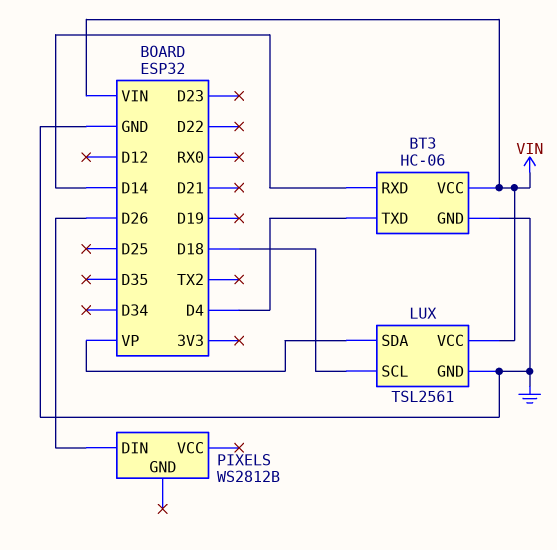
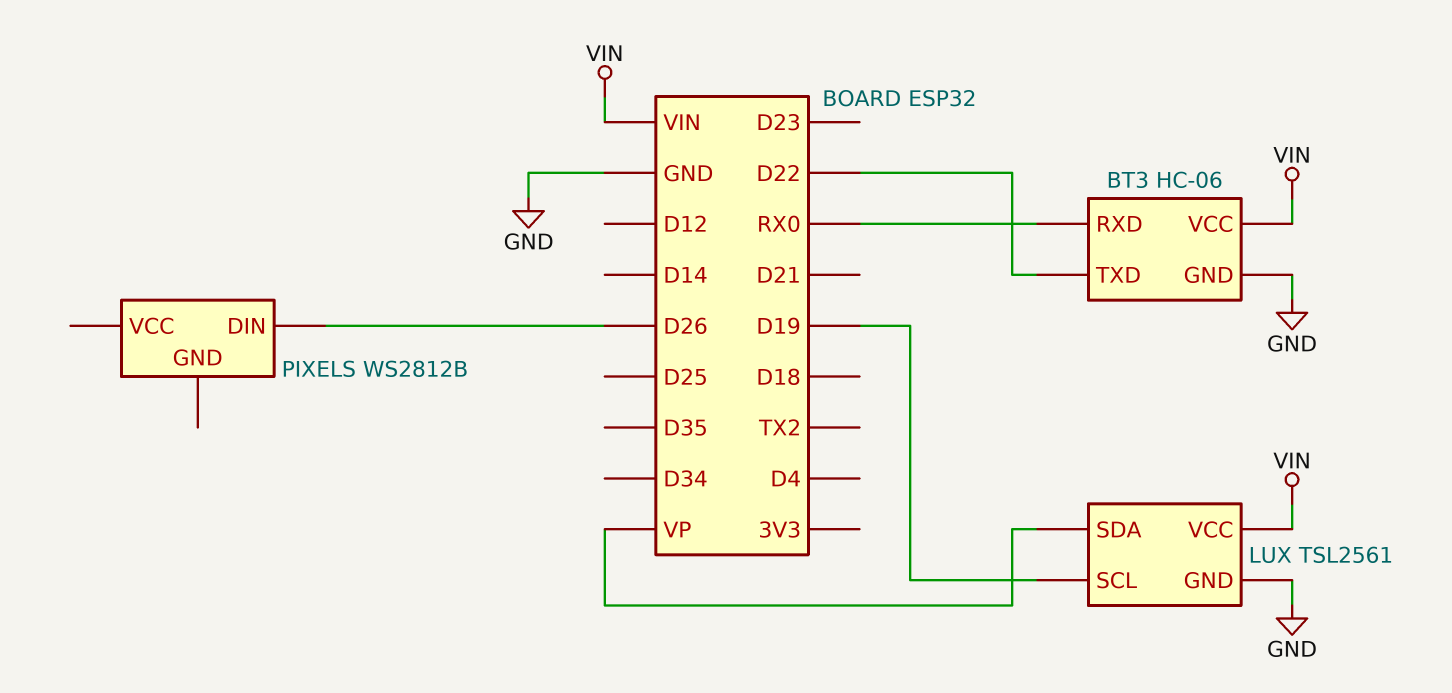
BT3 pin RXD: D14 -> RX0
BT3 pin TXD: D4 -> D22
LUX pin SCL: D18 -> D19

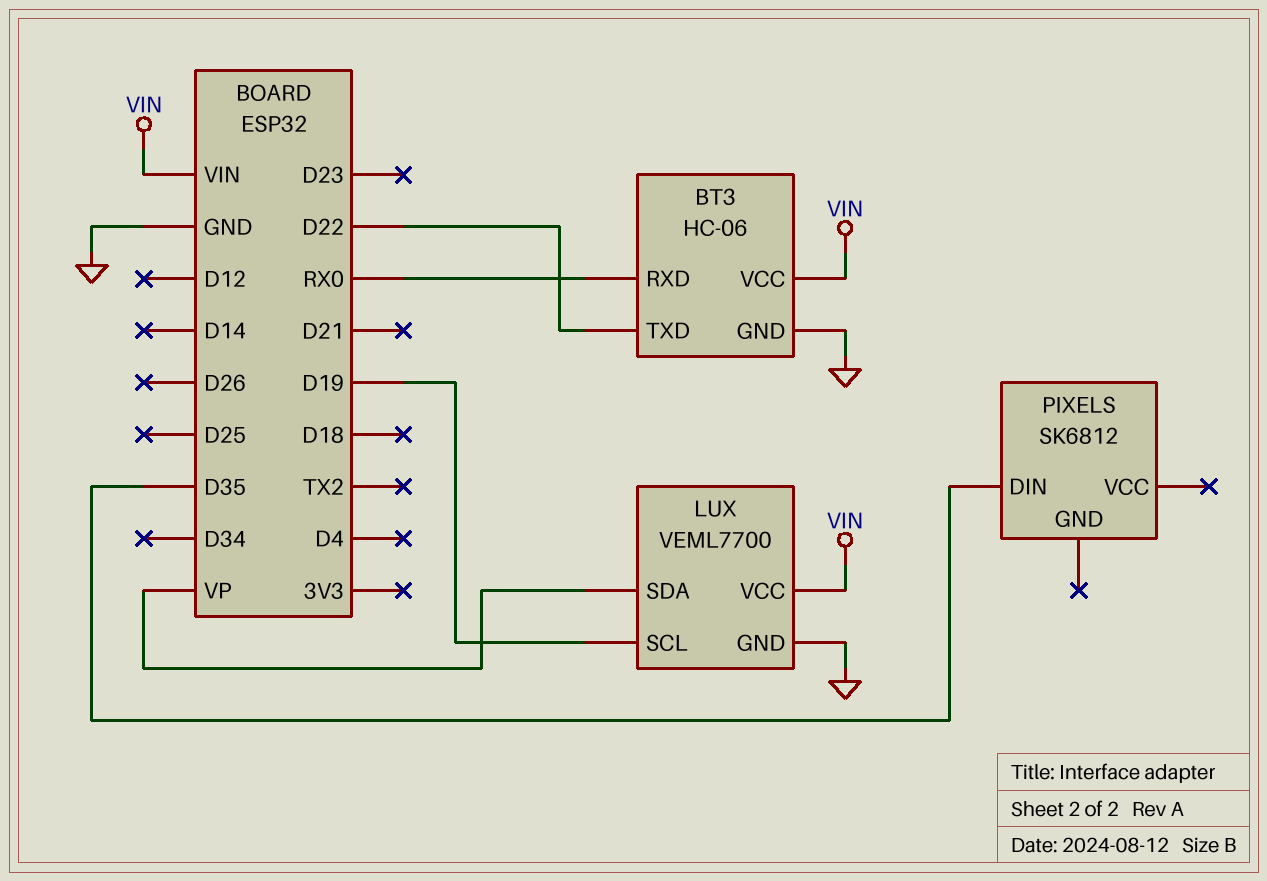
LUX: TSL2561 -> VEML7700
PIXELS: WS2812B -> SK6812
PIXELS pin DIN: D26 -> D35

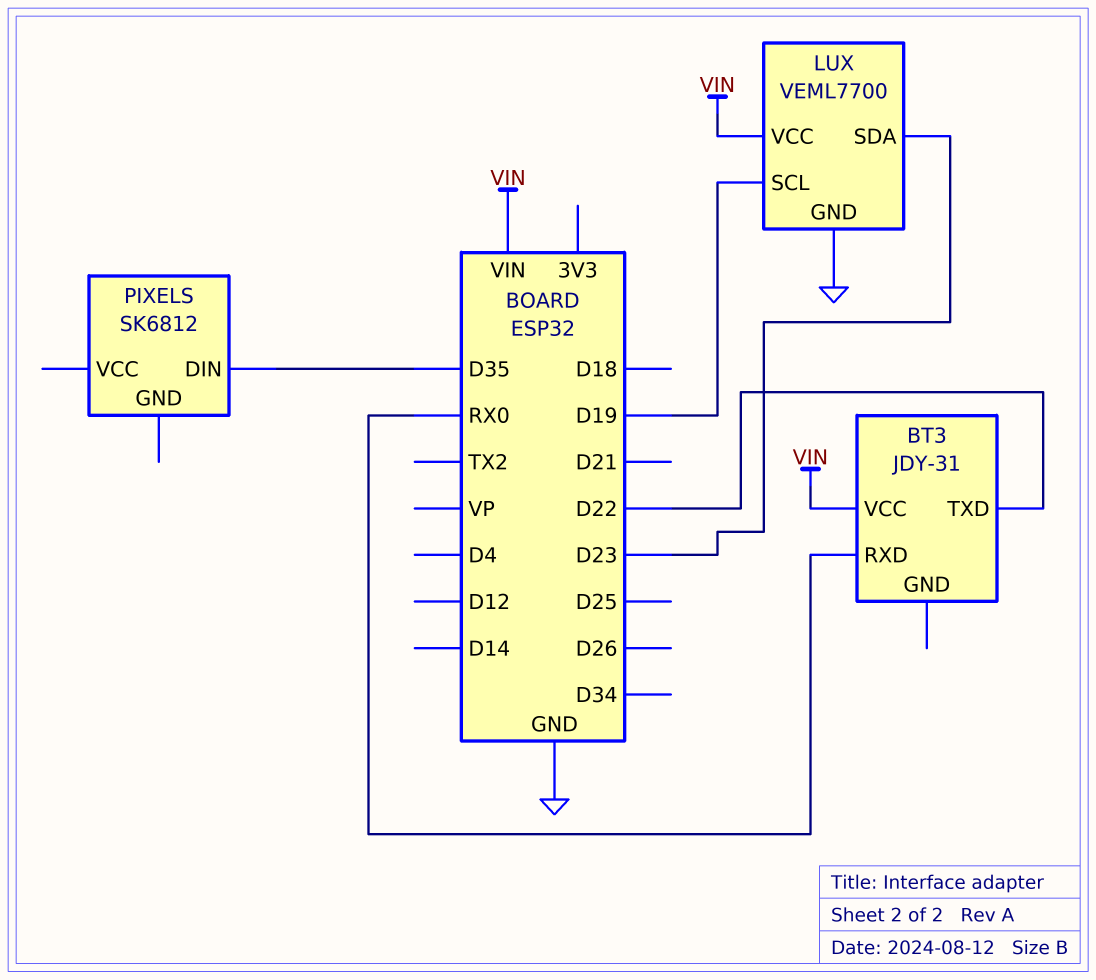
BT3: HC-06 -> JDY-31
BT3 pin GND: GND -> none
LUX pin SDA: VP -> D23

